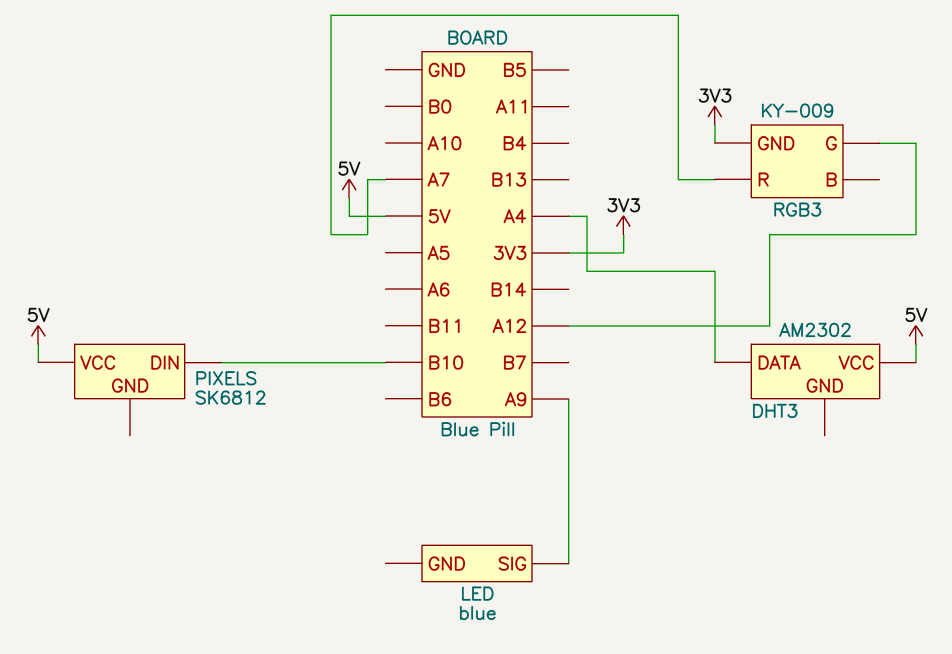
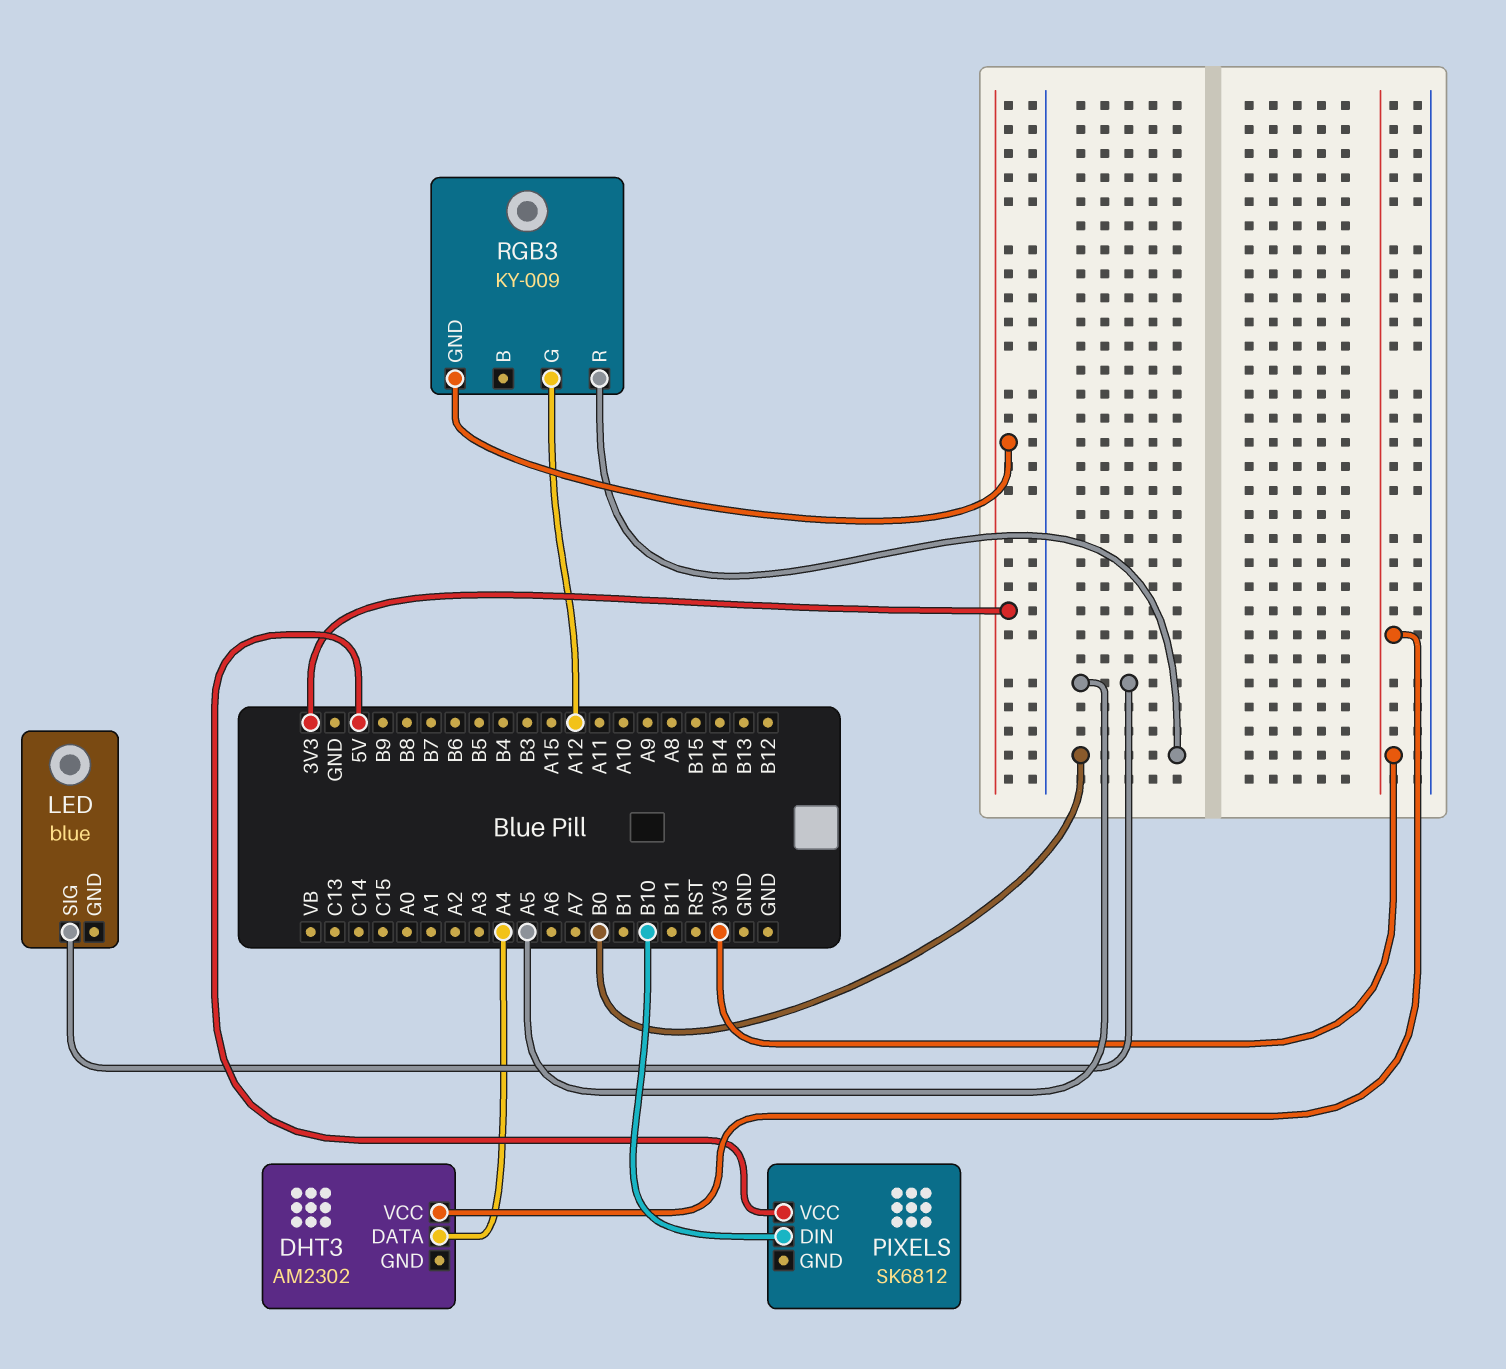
DHT3 pin VCC: 5V -> 3V3
LED pin SIG: A9 -> A5
RGB3 pin R: A7 -> B0

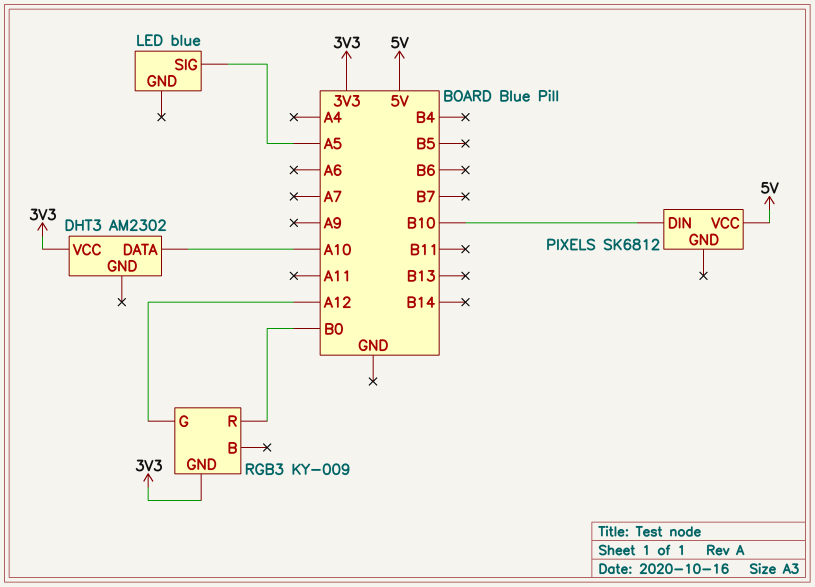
DHT3 pin DATA: A4 -> A10

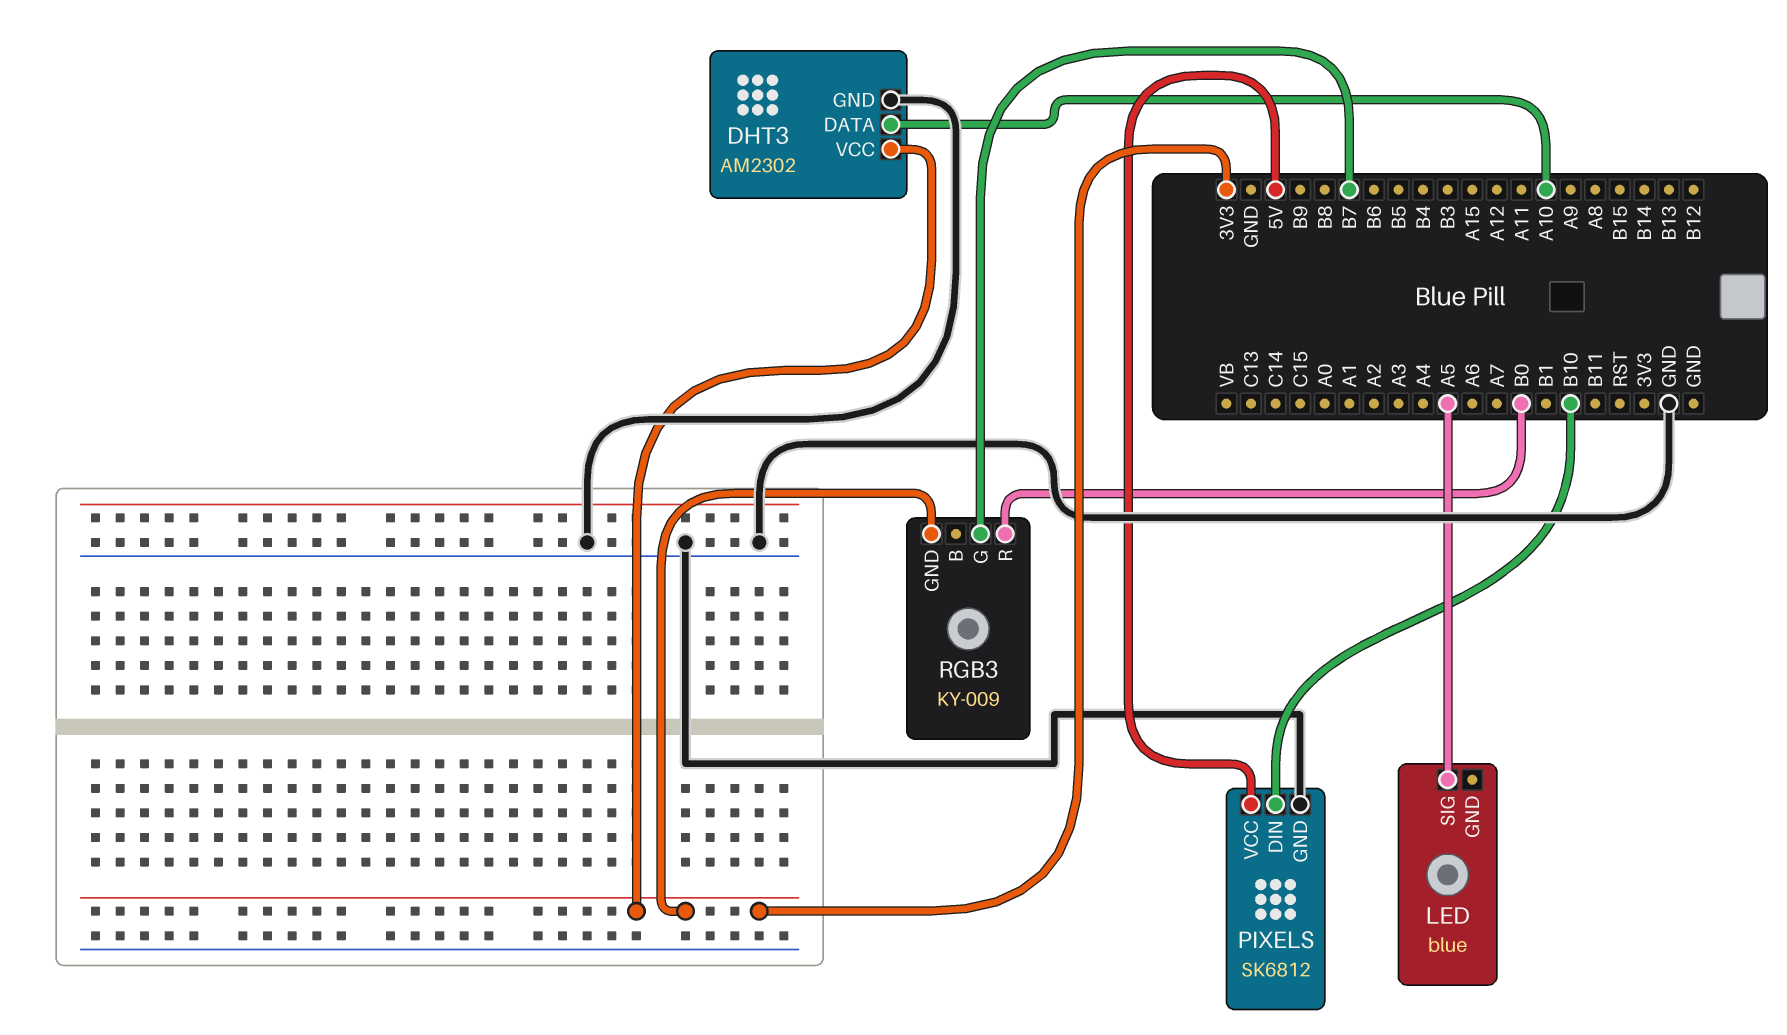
DHT3 pin GND: none -> GND
PIXELS pin GND: none -> GND
RGB3 pin G: A12 -> B7

